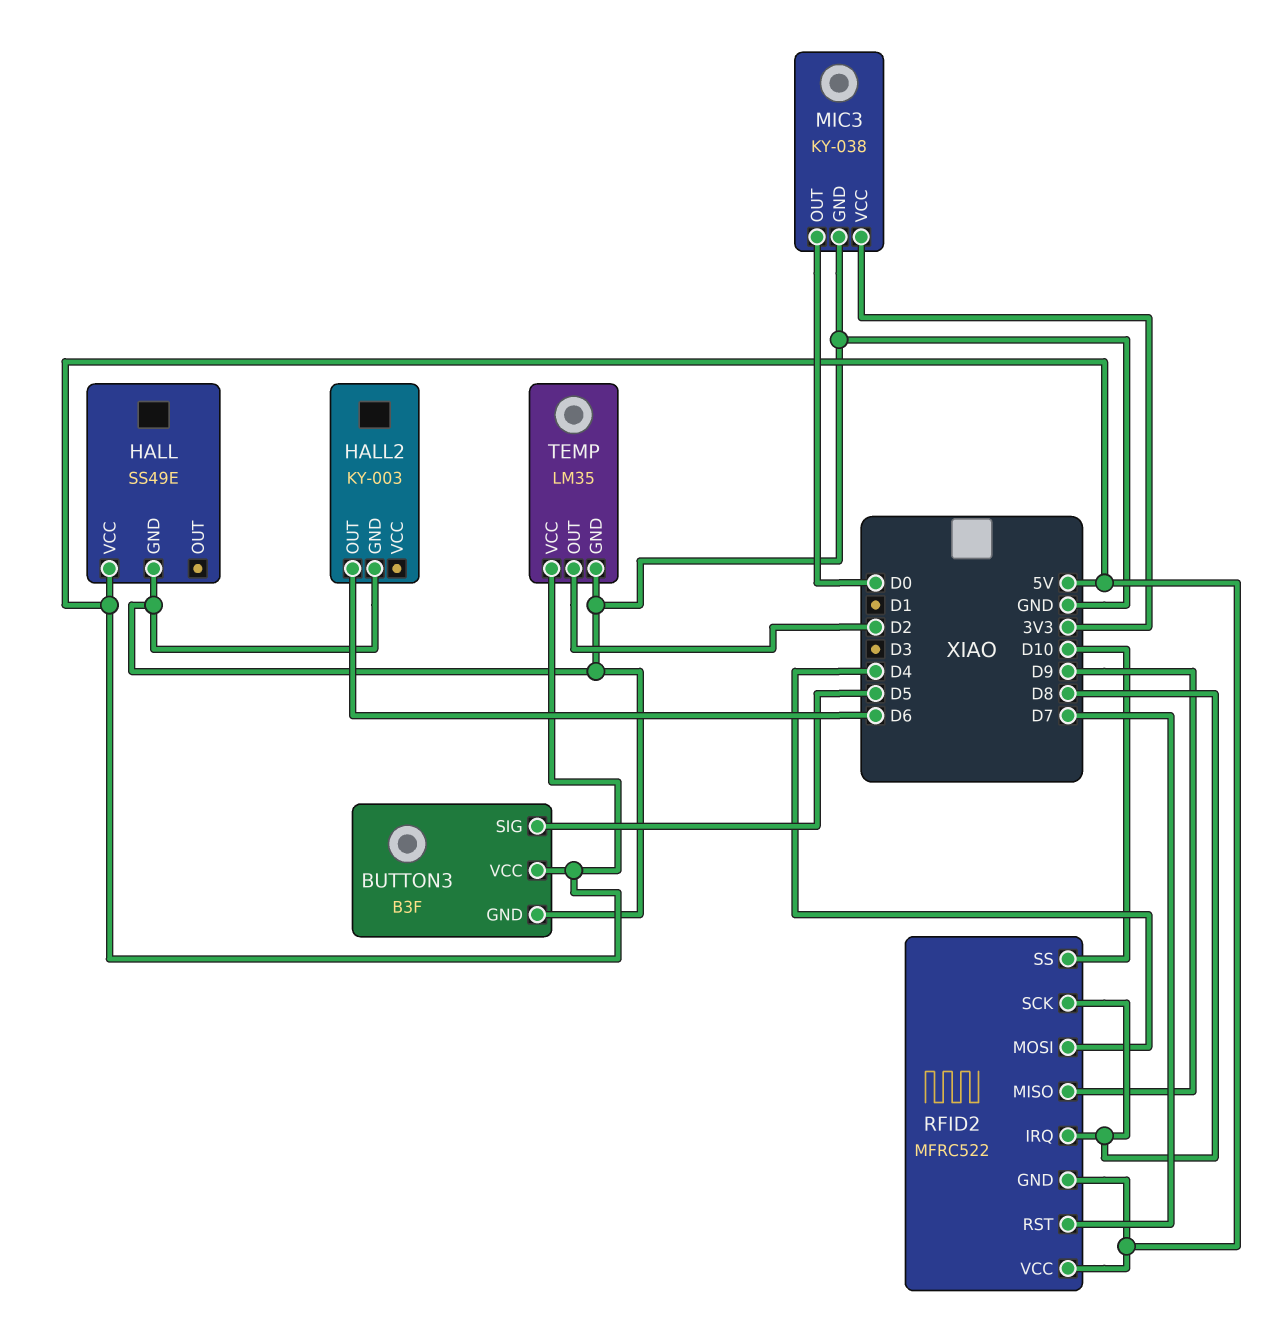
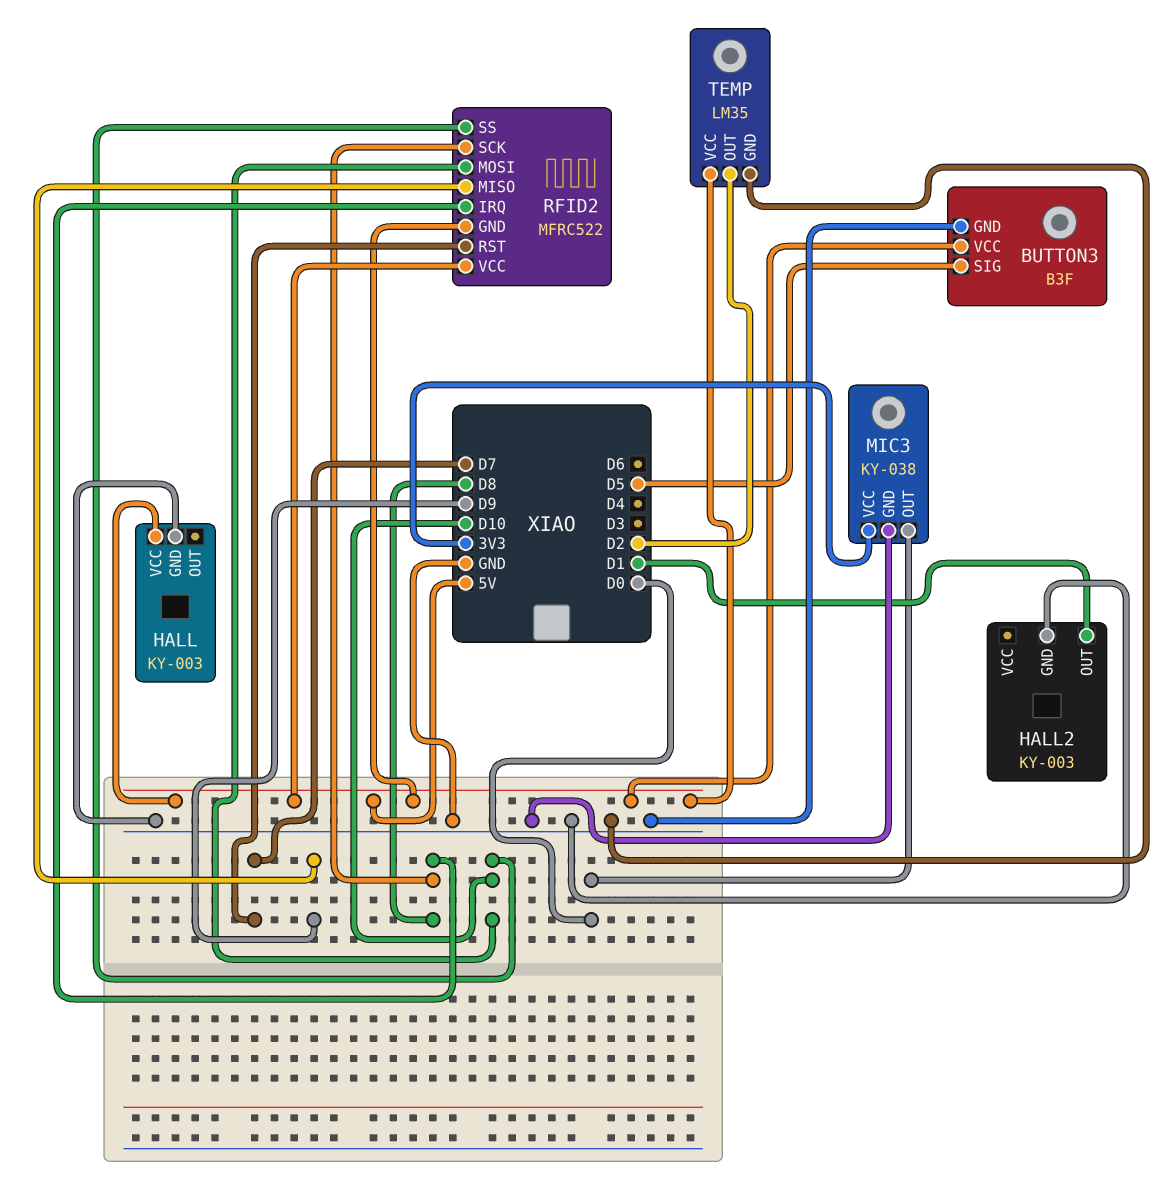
HALL: SS49E -> KY-003
HALL2 pin OUT: D6 -> D1
RFID2 pin MOSI: D4 -> D10

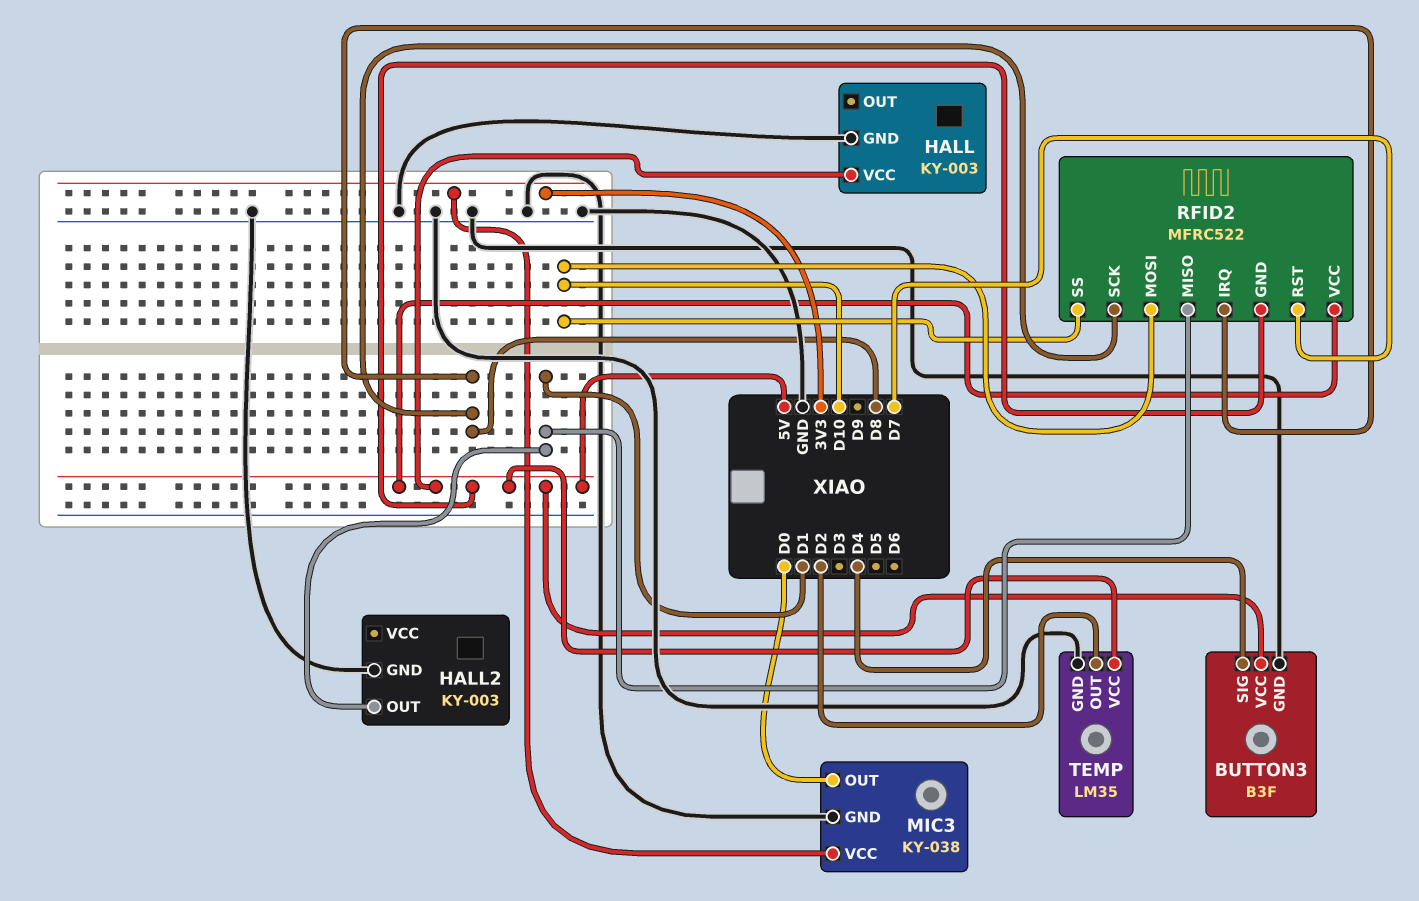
BUTTON3 pin SIG: D5 -> D4
RFID2 pin MISO: D9 -> D1

